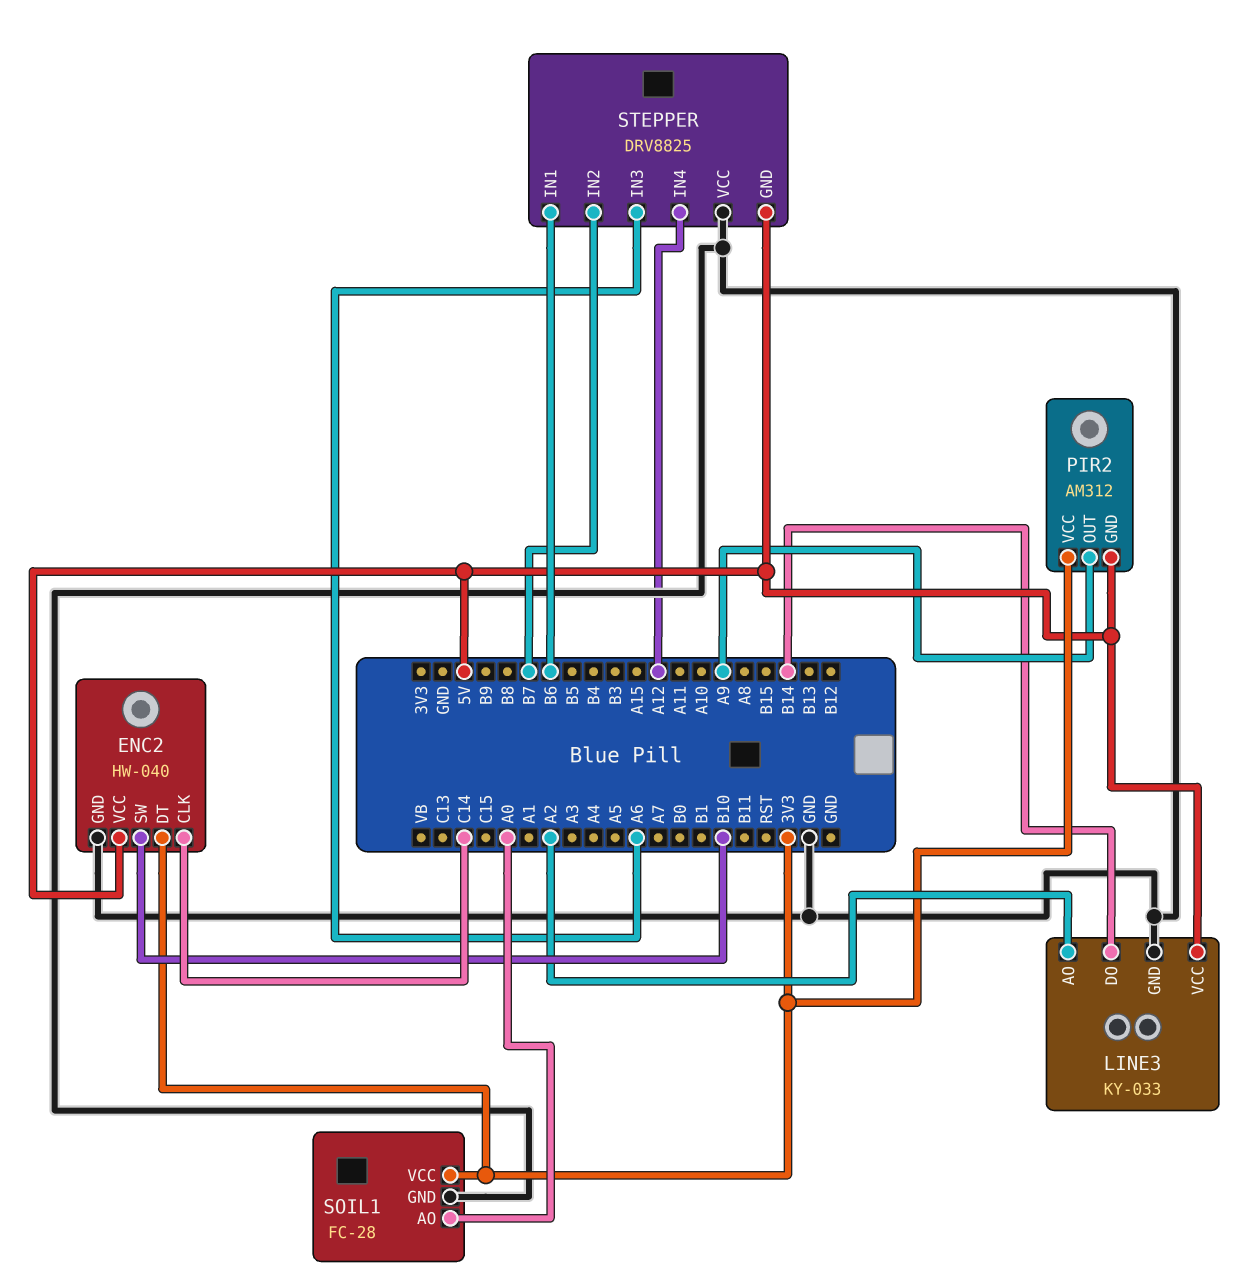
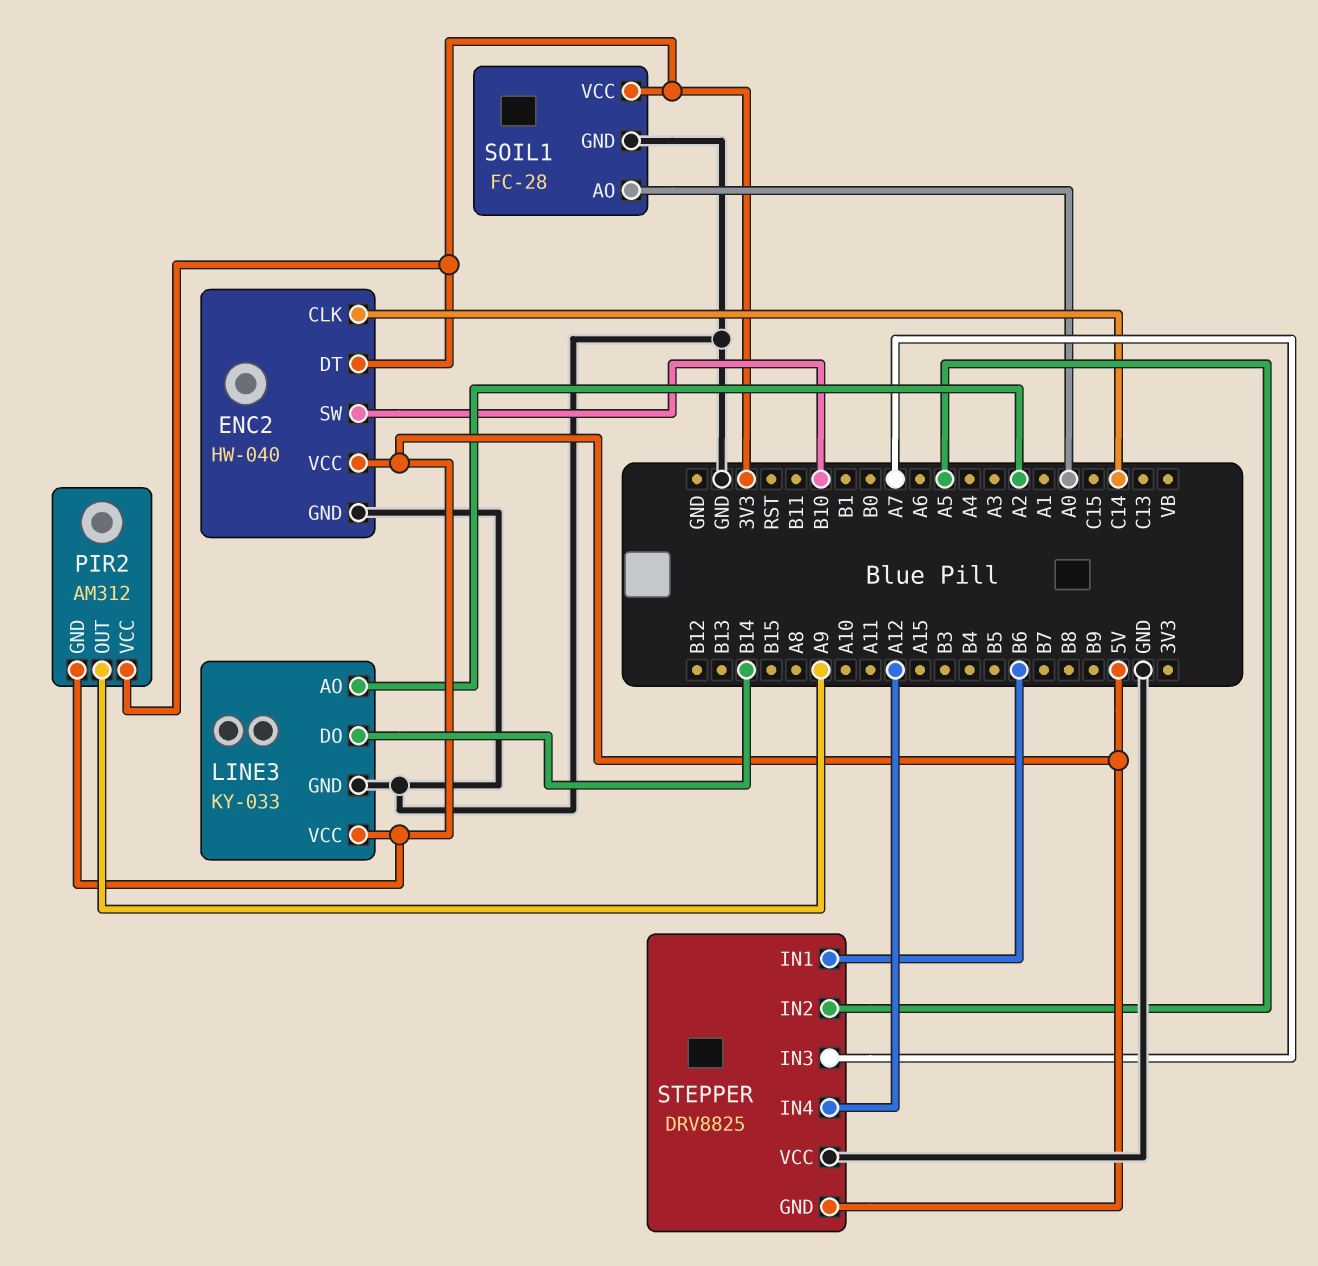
STEPPER pin IN2: B7 -> A5
STEPPER pin IN3: A6 -> A7

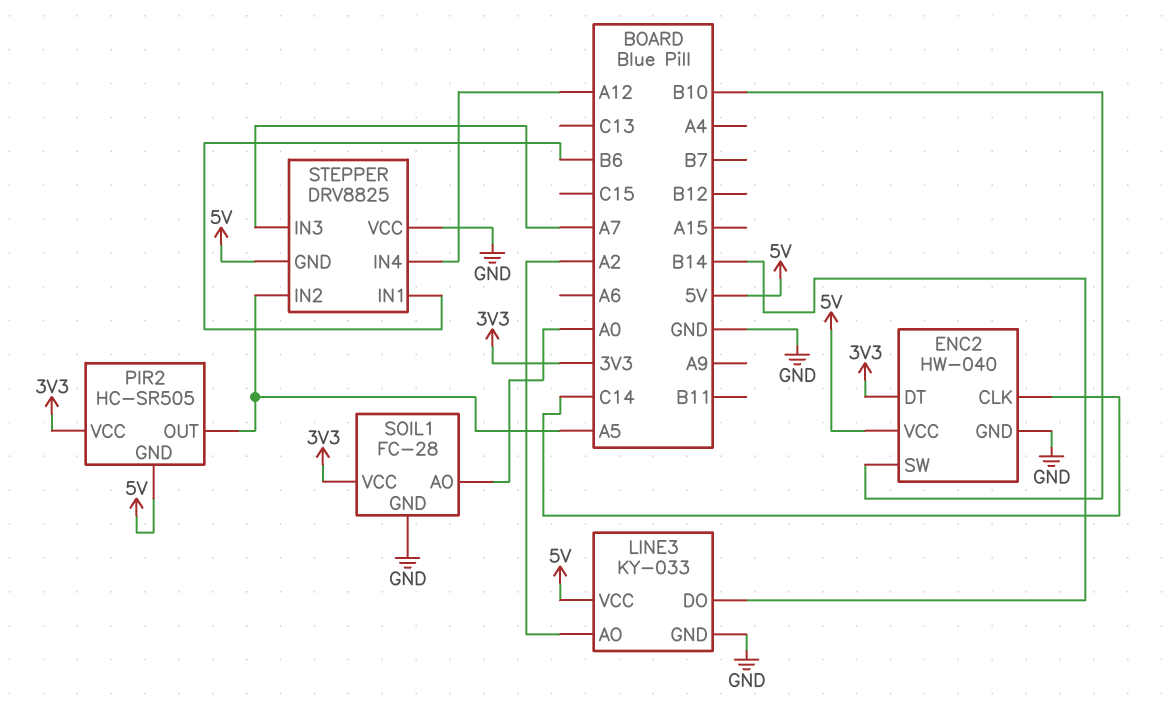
PIR2: AM312 -> HC-SR505
PIR2 pin OUT: A9 -> A5

